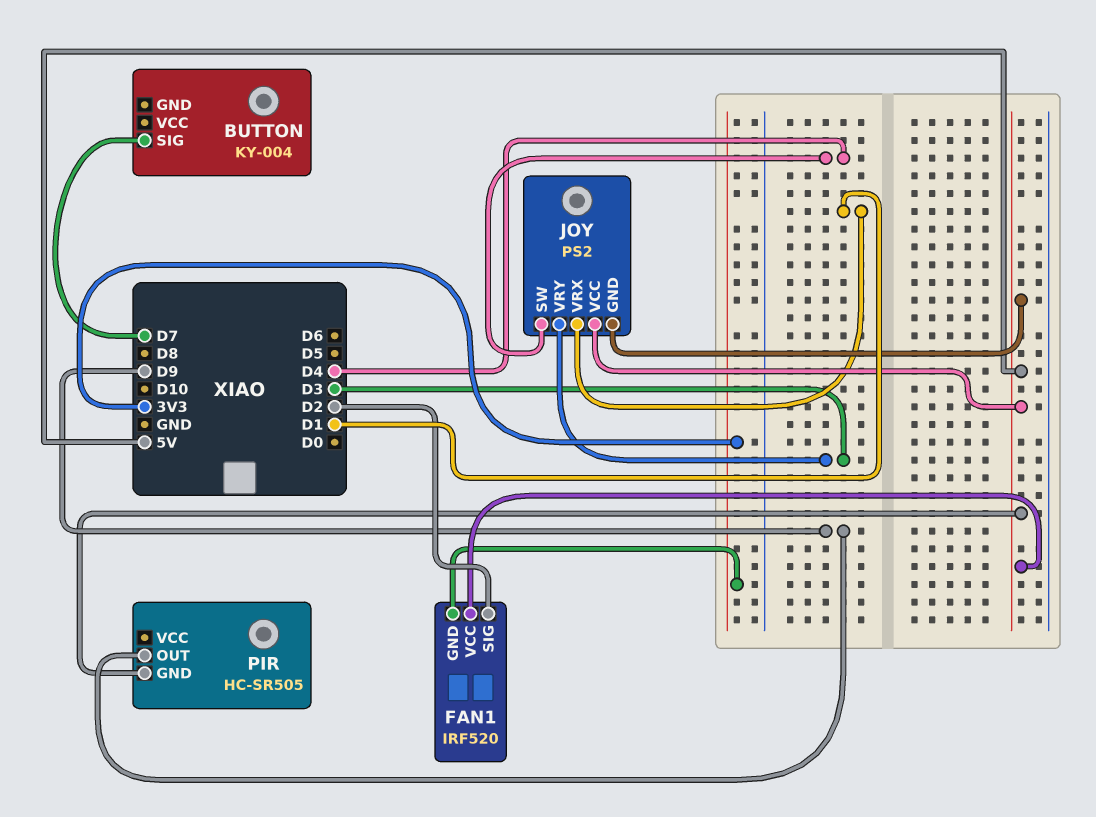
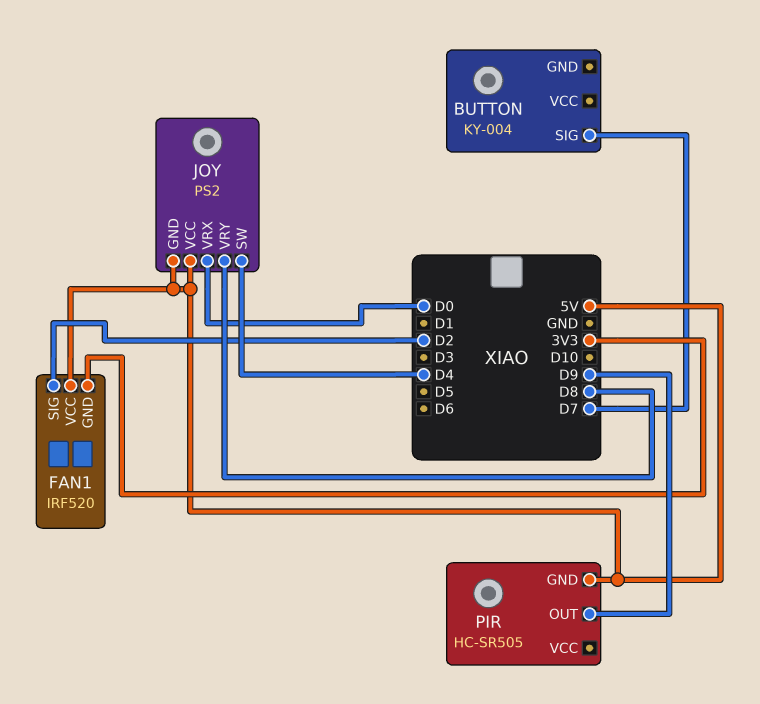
JOY pin VRX: D1 -> D0
JOY pin VRY: D3 -> D8

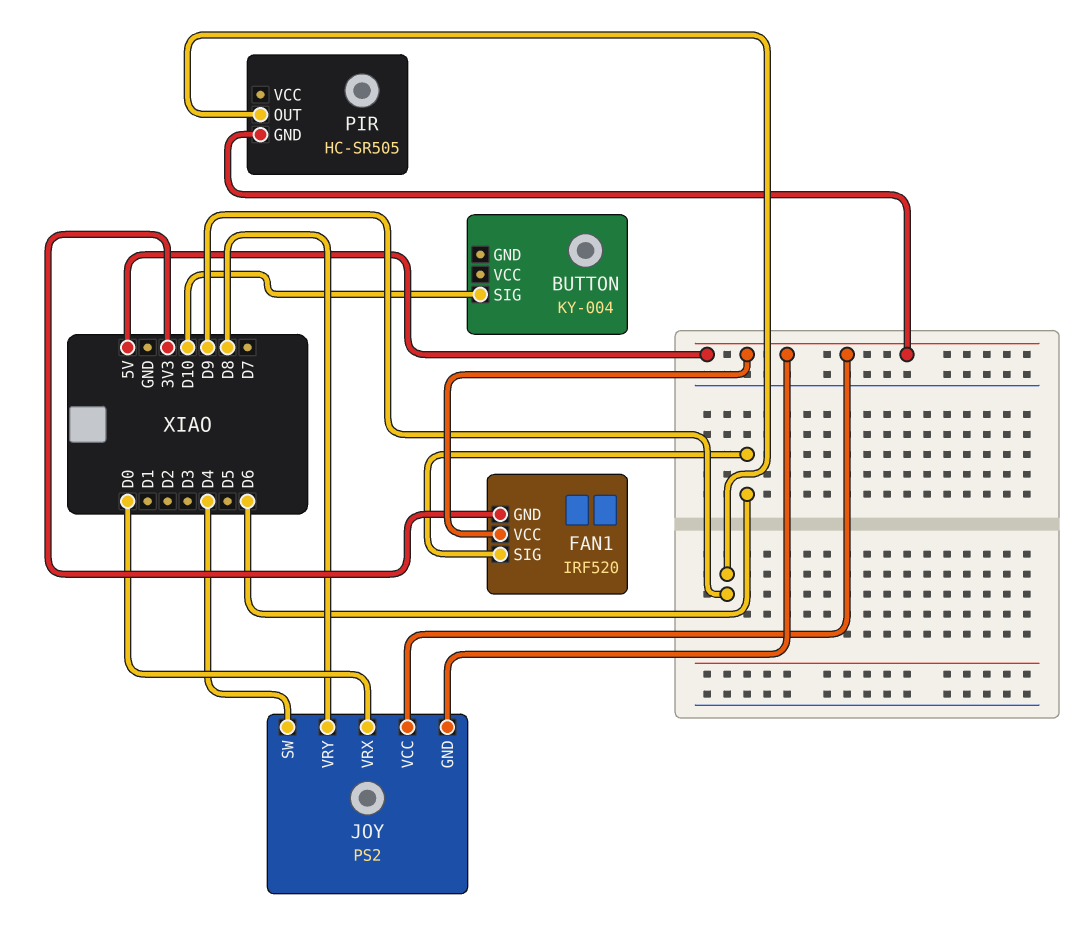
BUTTON pin SIG: D7 -> D10
FAN1 pin SIG: D2 -> D6

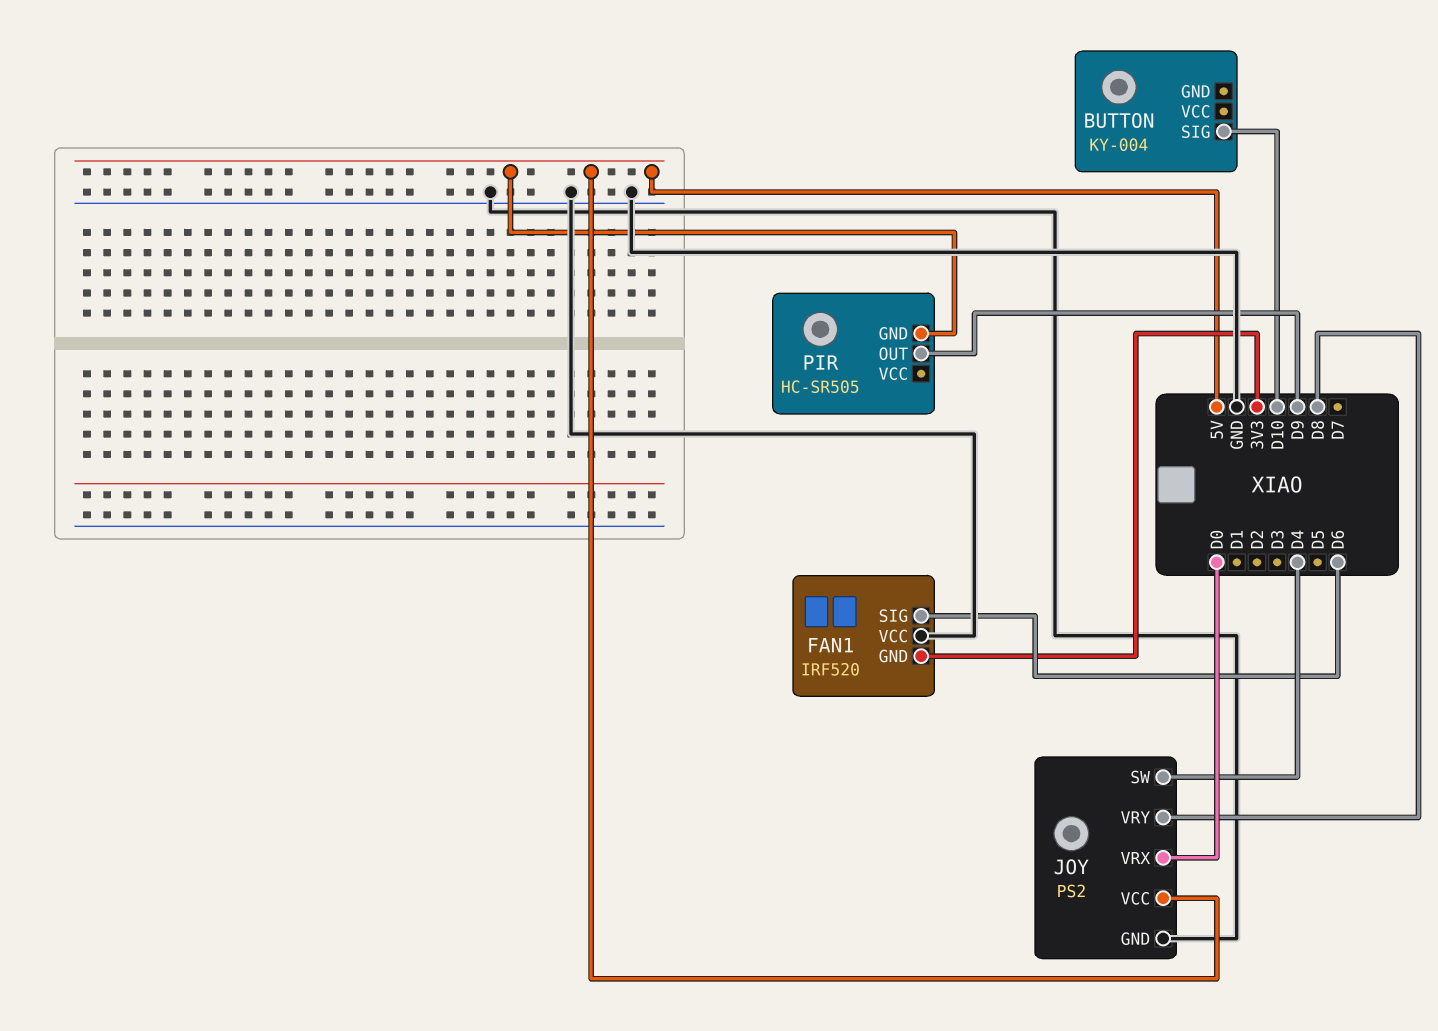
FAN1 pin VCC: 5V -> GND
JOY pin GND: 5V -> GND

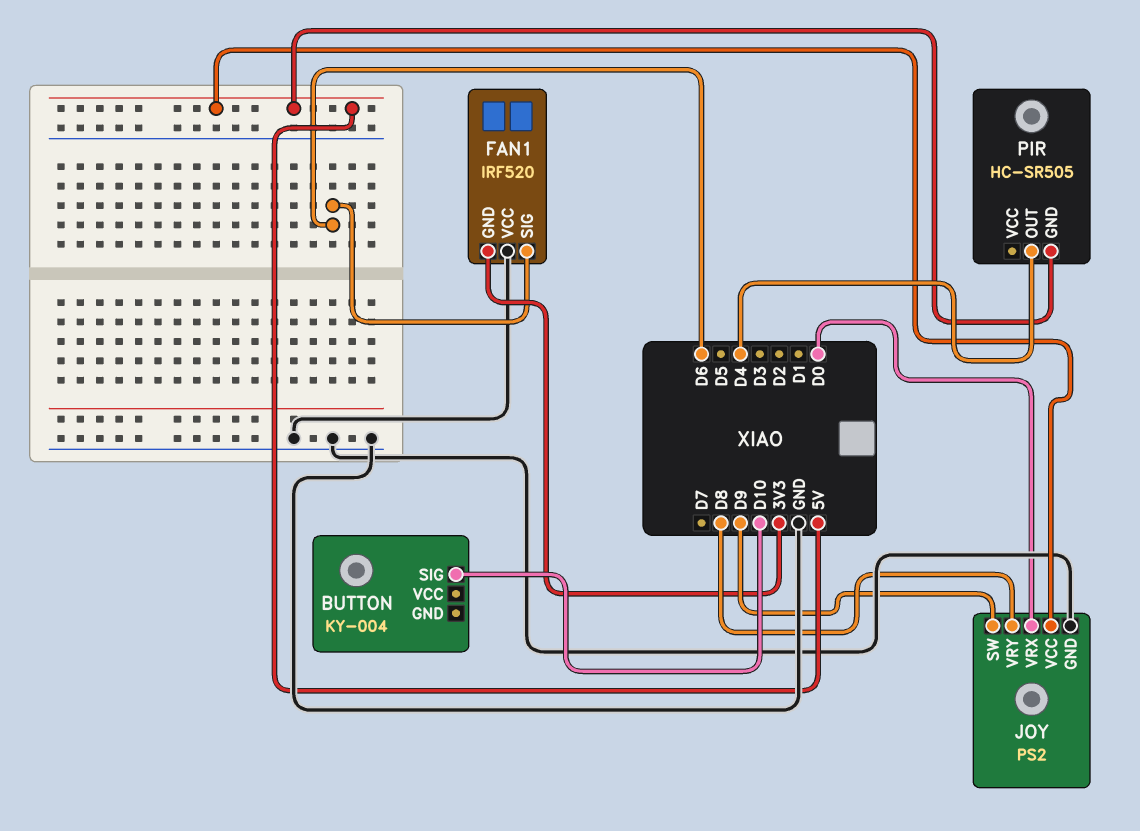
JOY pin SW: D4 -> D9
PIR pin OUT: D9 -> D4

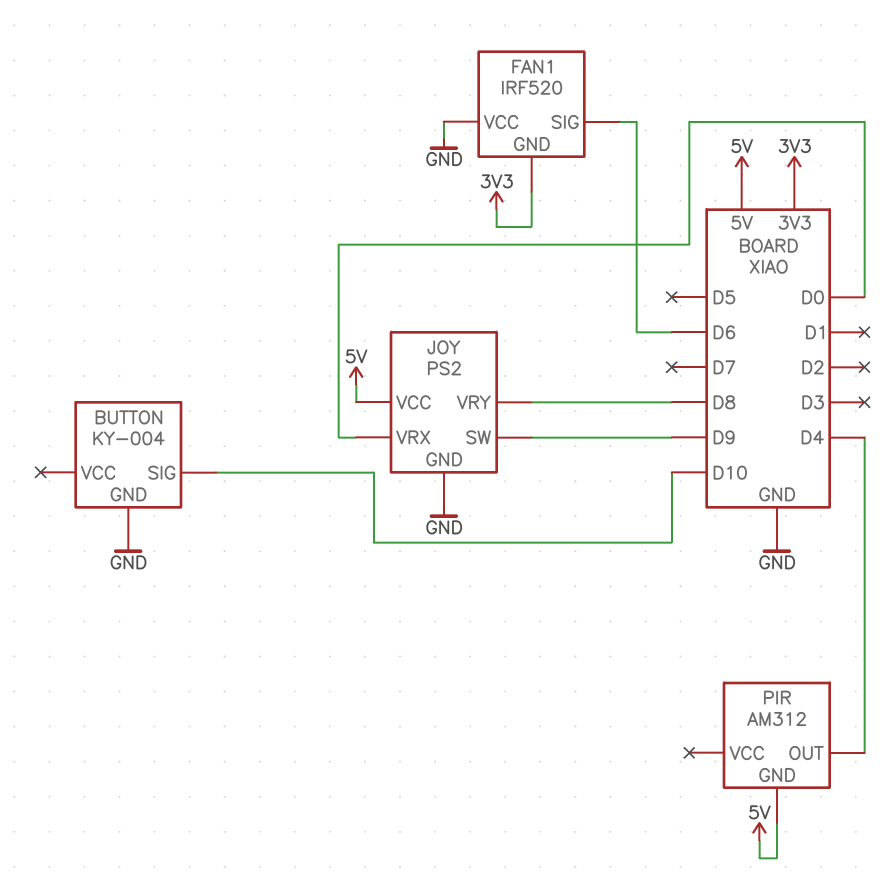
BUTTON pin GND: none -> GND
PIR: HC-SR505 -> AM312

